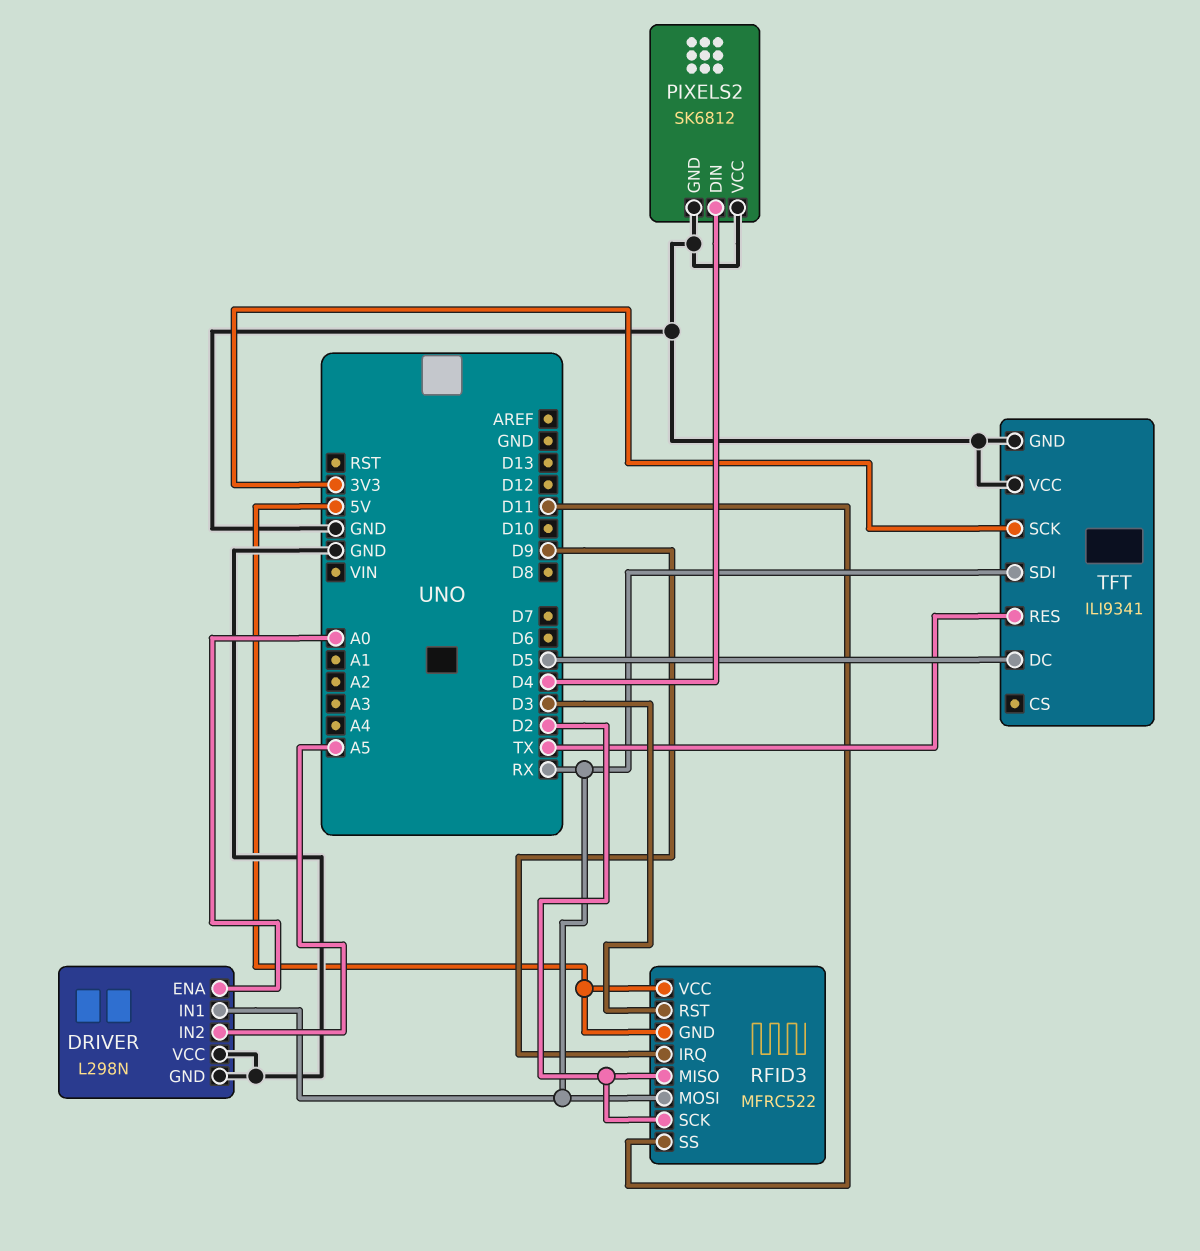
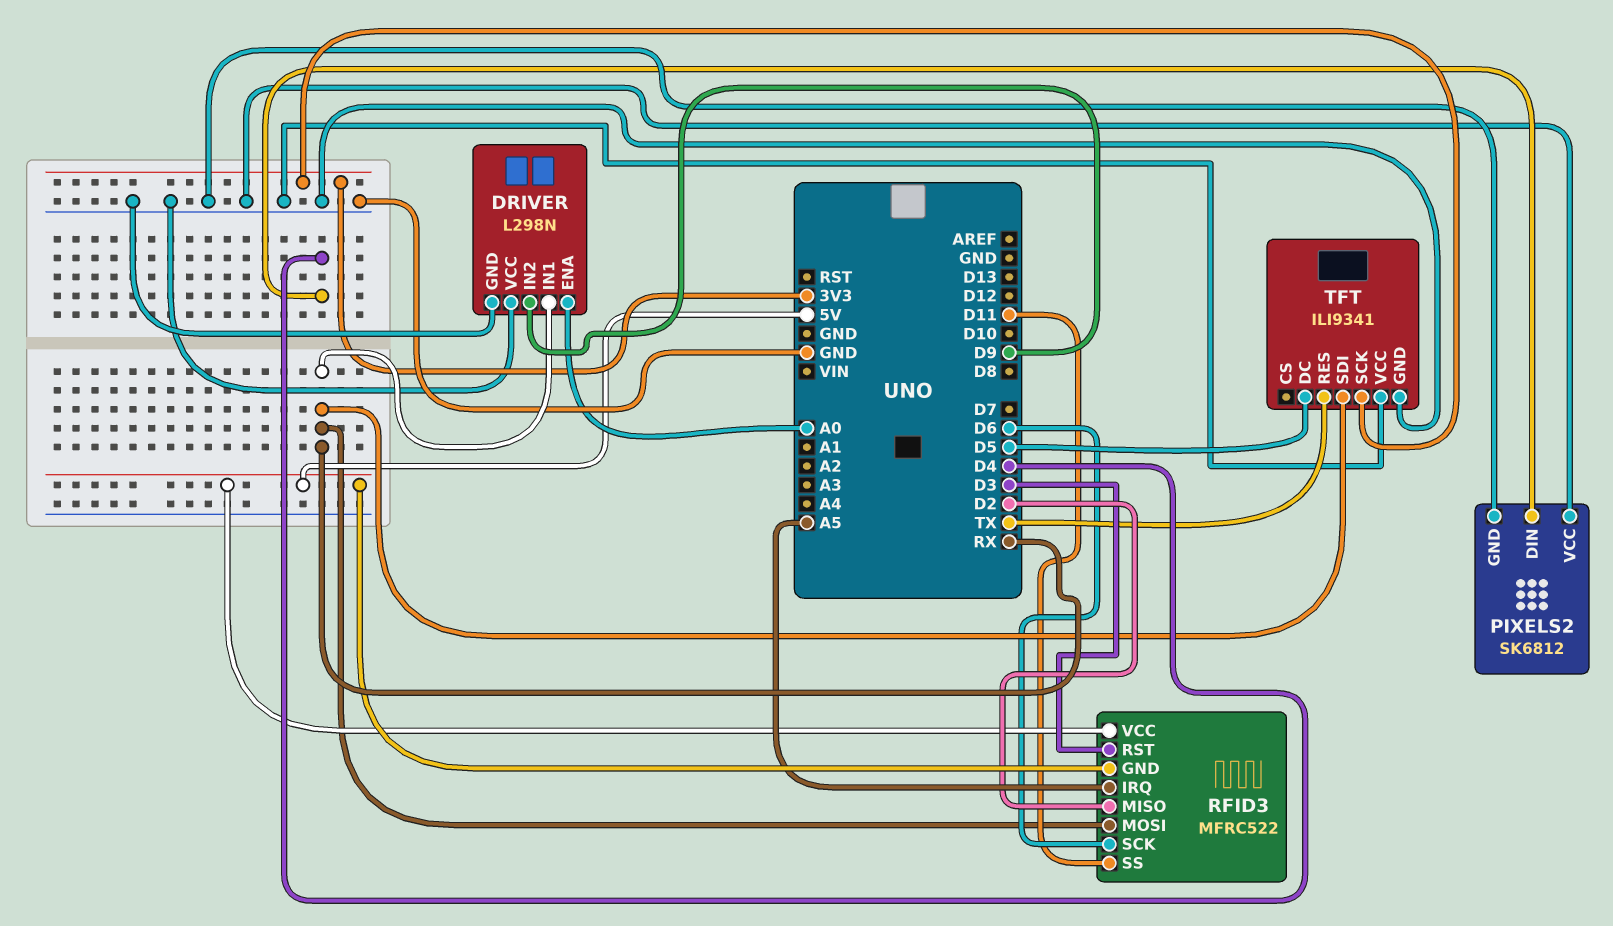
DRIVER pin IN2: A5 -> D9
RFID3 pin IRQ: D9 -> A5
RFID3 pin SCK: D2 -> D6

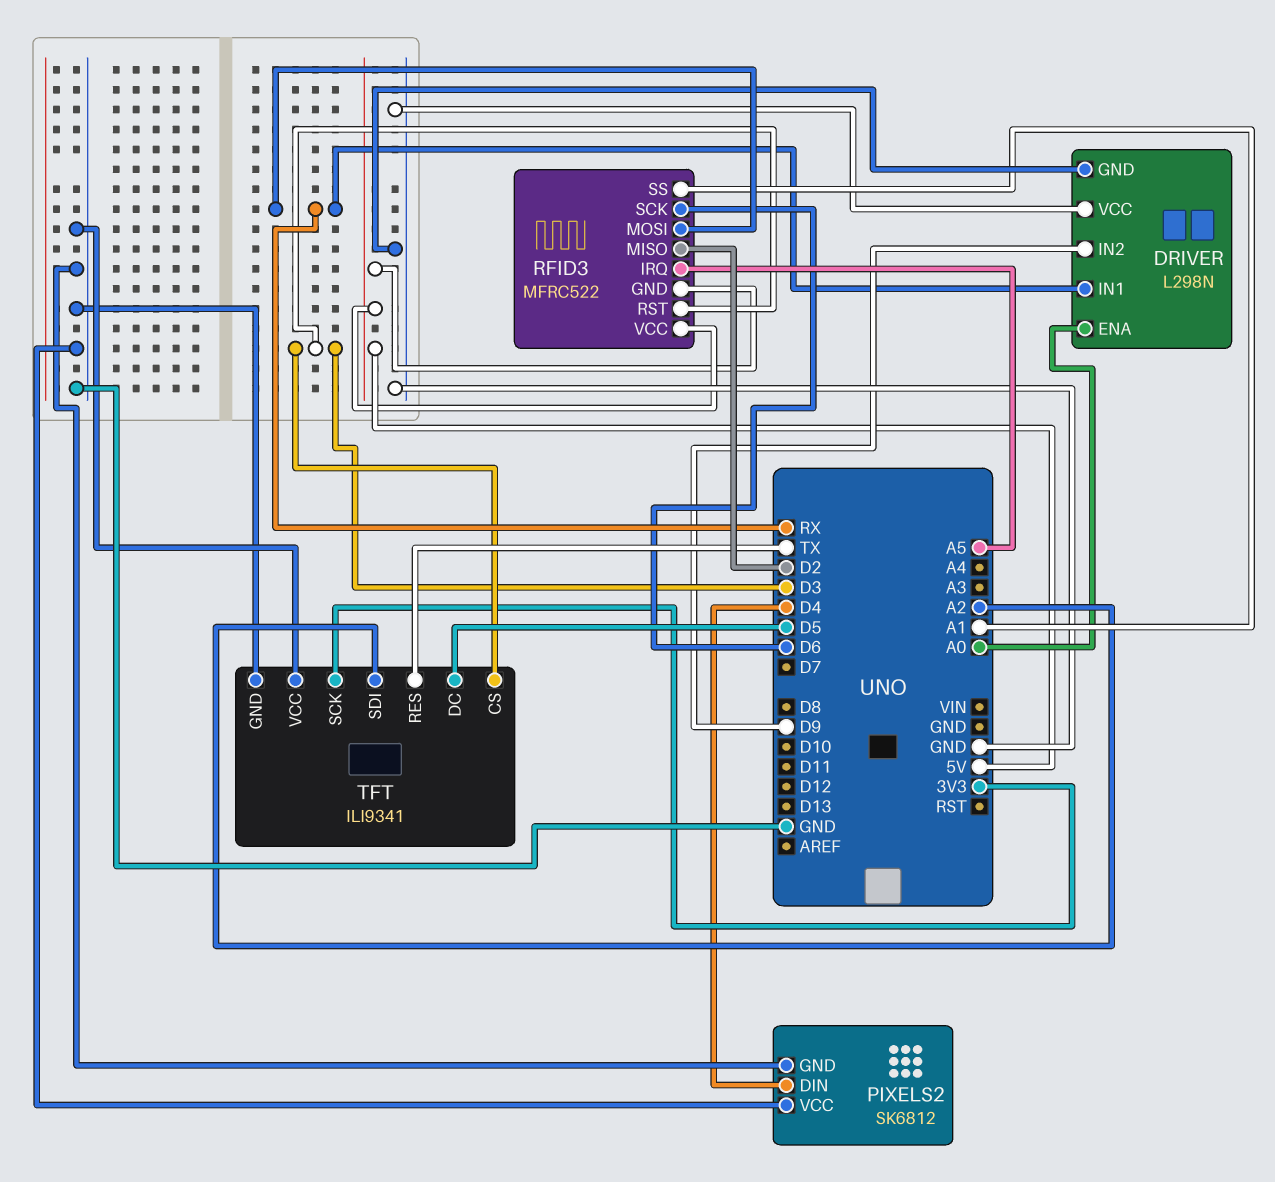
RFID3 pin SS: D11 -> A1
TFT pin CS: none -> D3
TFT pin SDI: RX -> A2

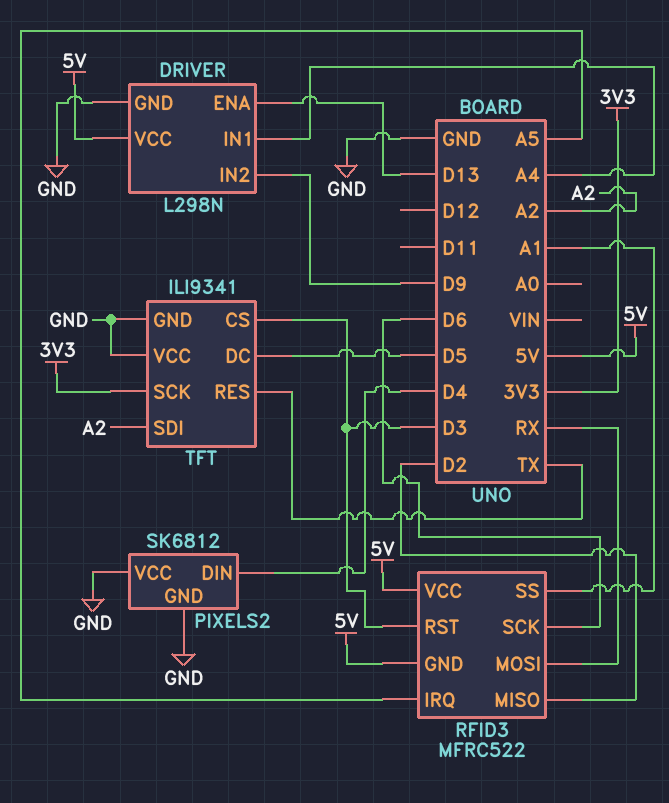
DRIVER pin ENA: A0 -> D13
DRIVER pin IN1: RX -> A4
DRIVER pin VCC: GND -> 5V

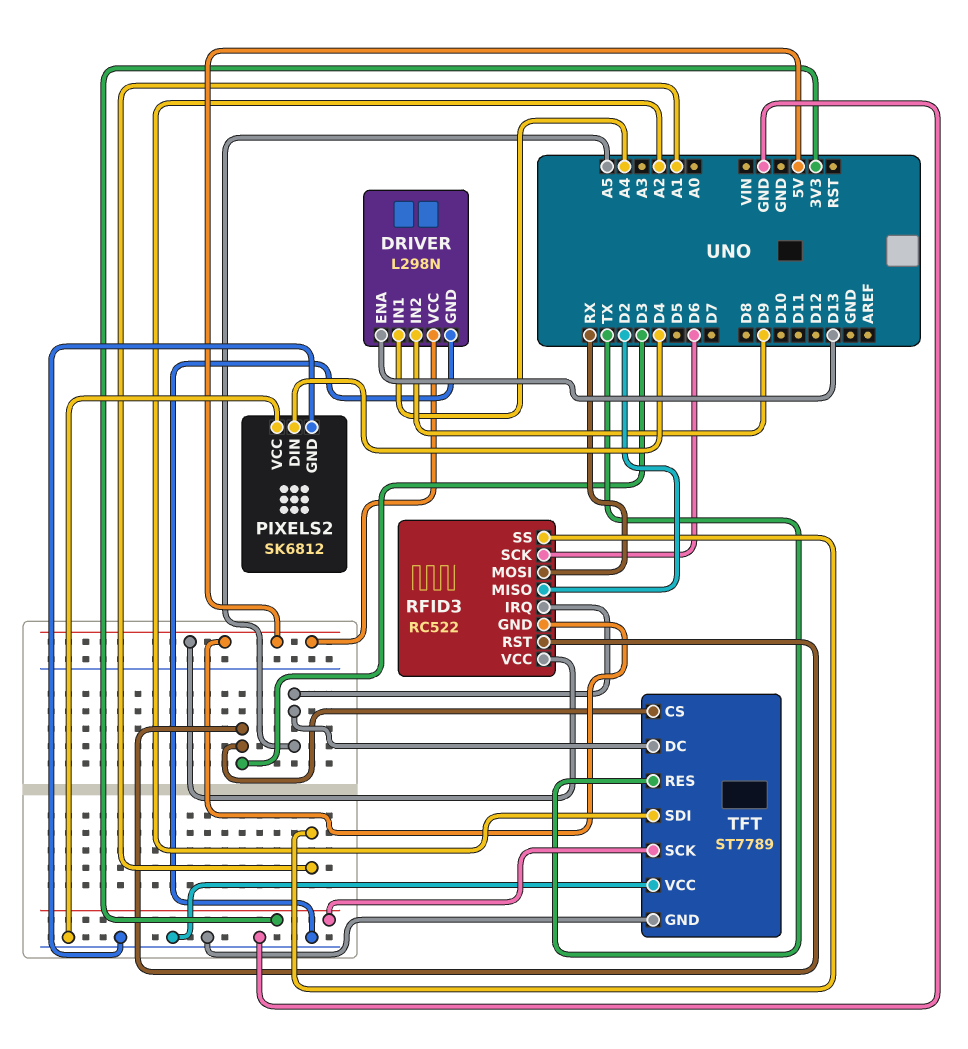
RFID3: MFRC522 -> RC522
TFT: ILI9341 -> ST7789
TFT pin DC: D5 -> A5

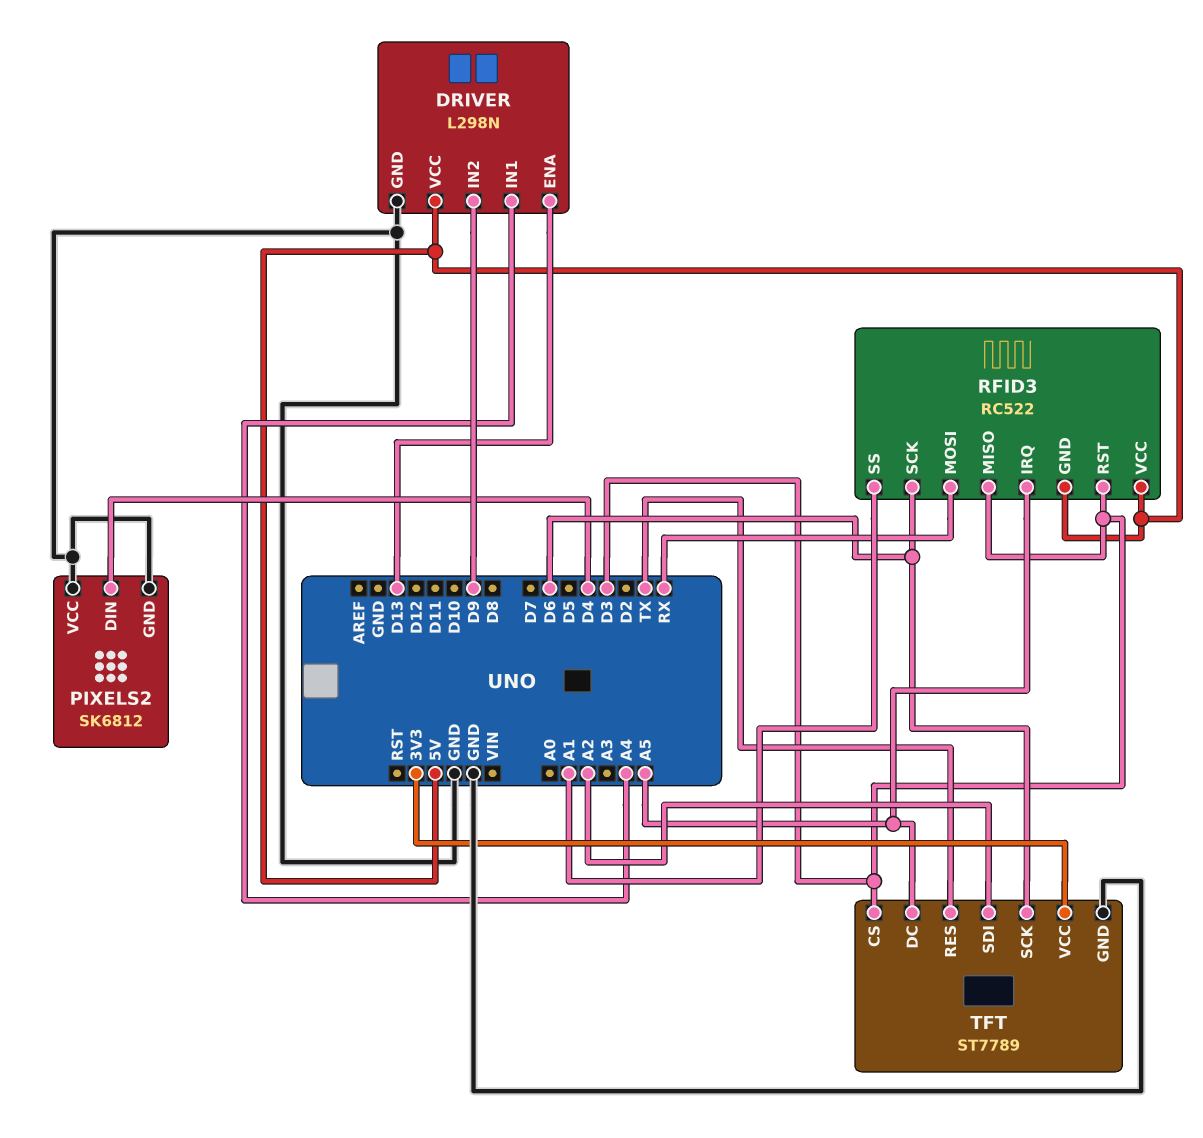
RFID3 pin MISO: D2 -> D3
TFT pin SCK: 3V3 -> D6
TFT pin VCC: GND -> 3V3

